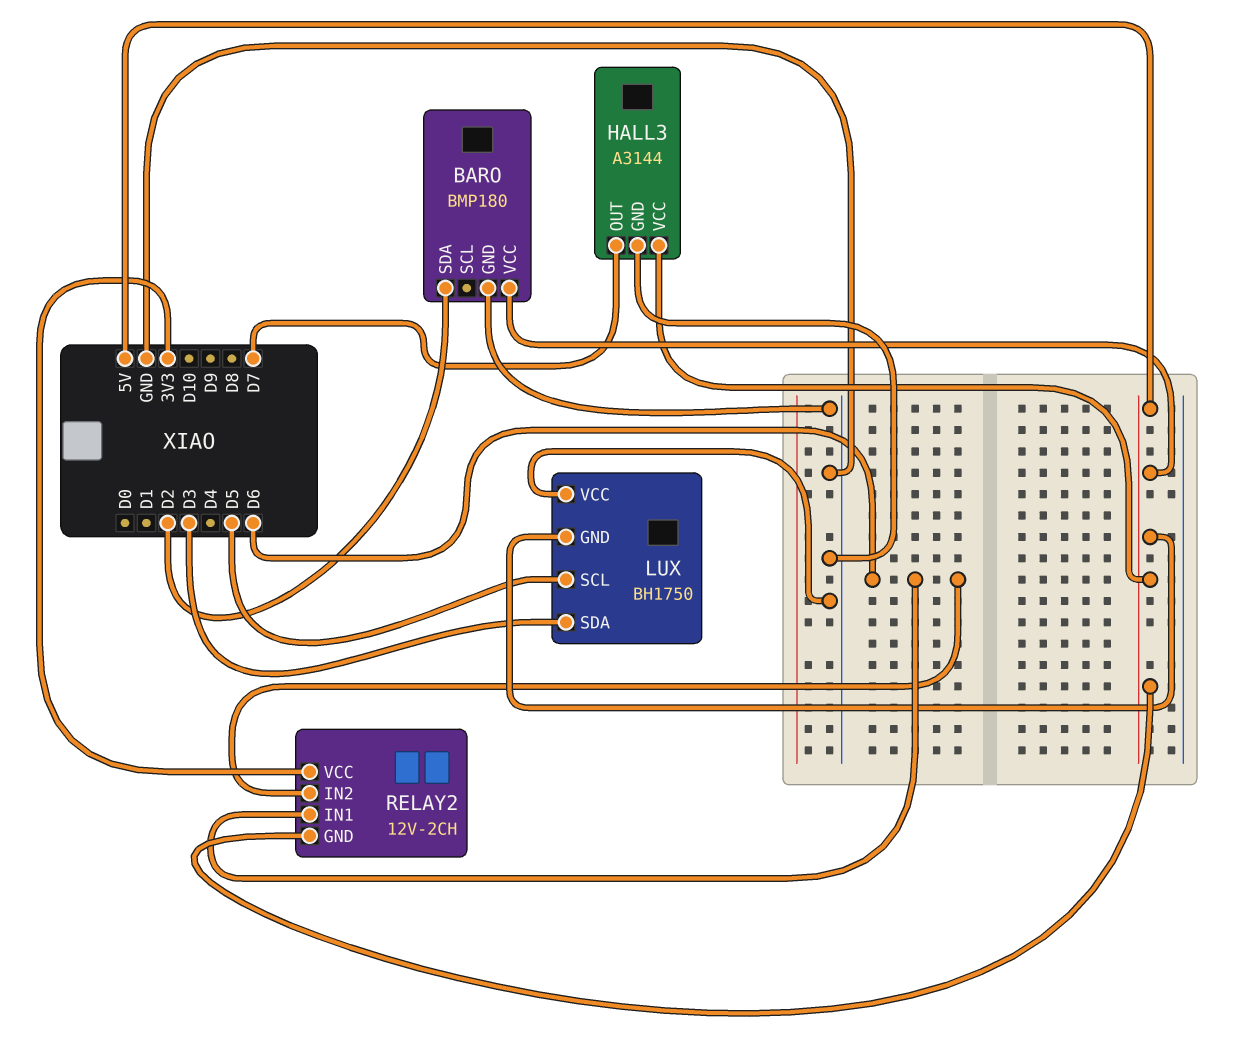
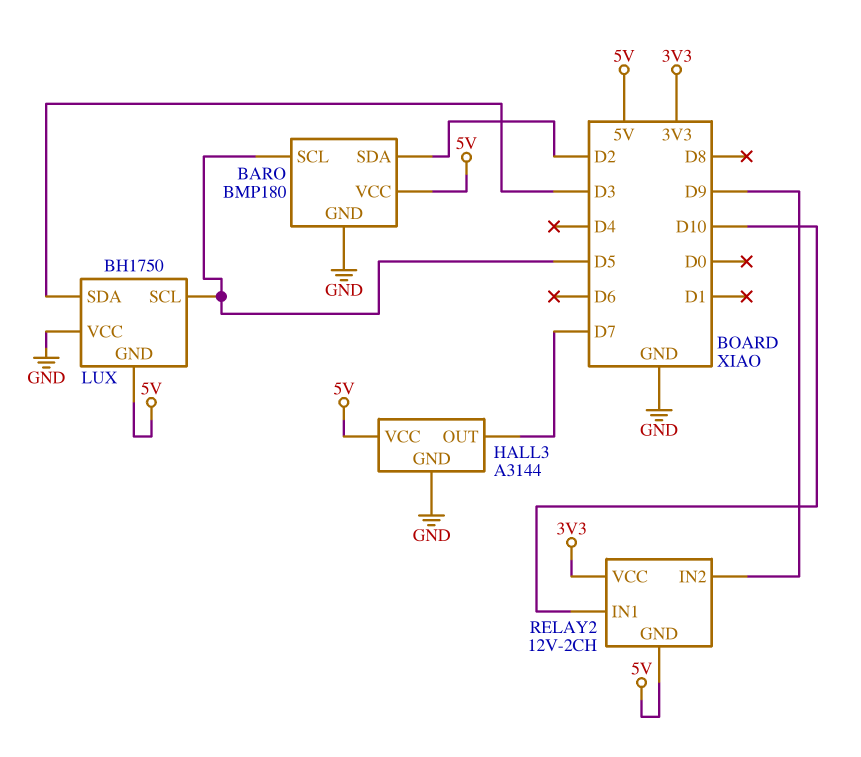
BARO pin SCL: none -> D5
RELAY2 pin IN1: D6 -> D10
RELAY2 pin IN2: D6 -> D9

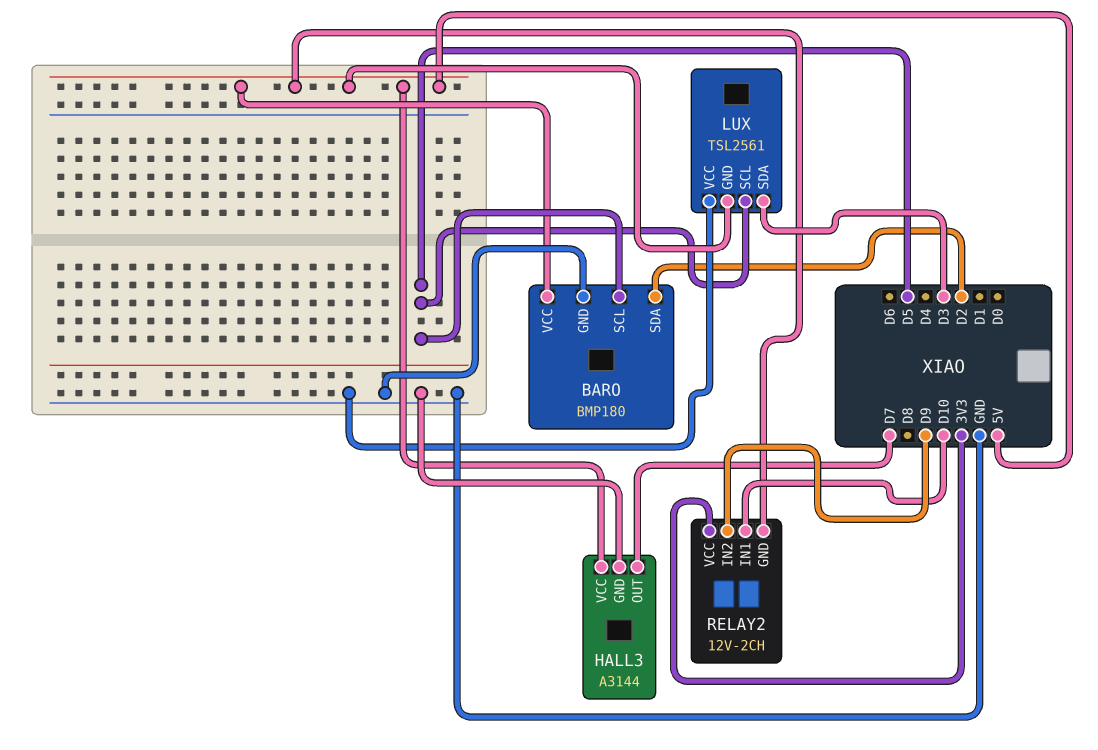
LUX: BH1750 -> TSL2561

